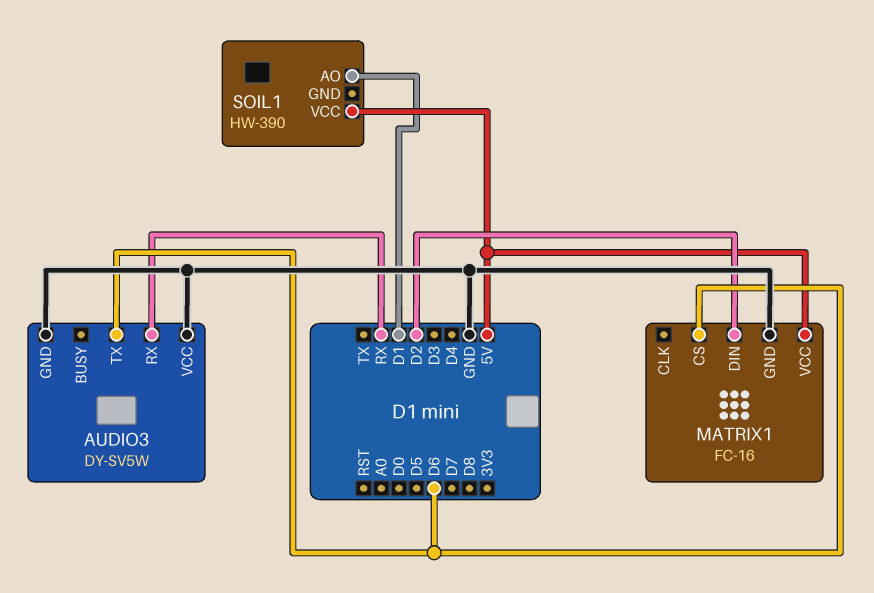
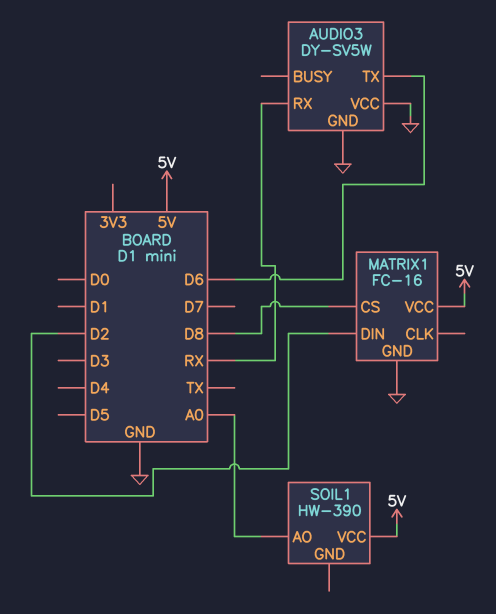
MATRIX1 pin CS: D6 -> D8
SOIL1 pin AO: D1 -> A0

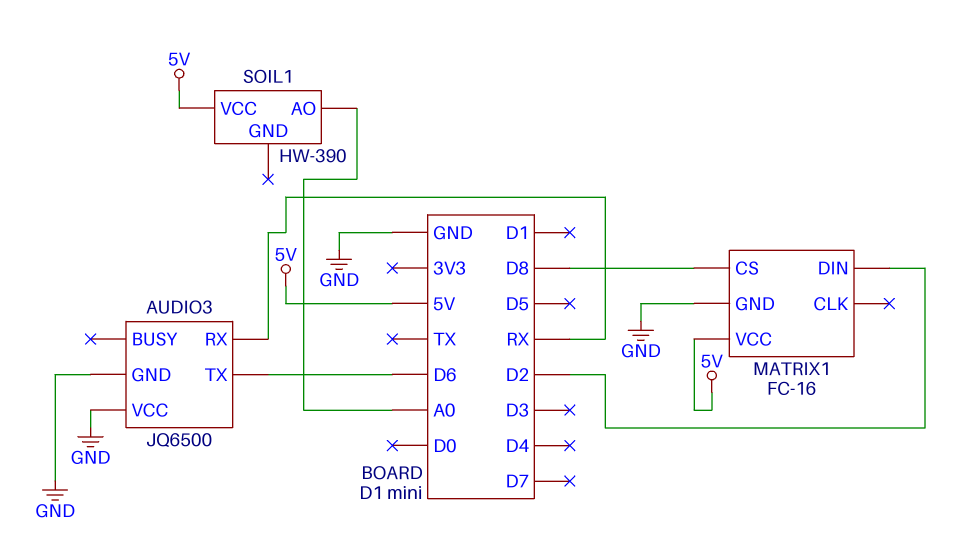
AUDIO3: DY-SV5W -> JQ6500

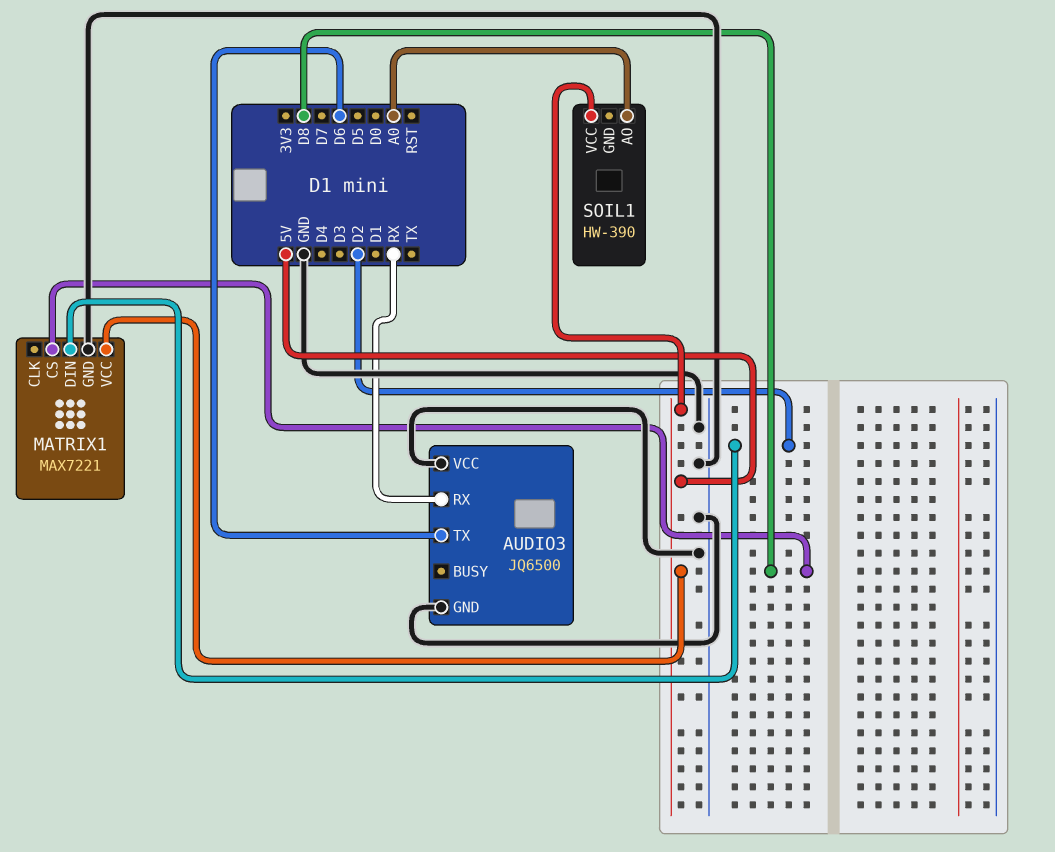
MATRIX1: FC-16 -> MAX7221

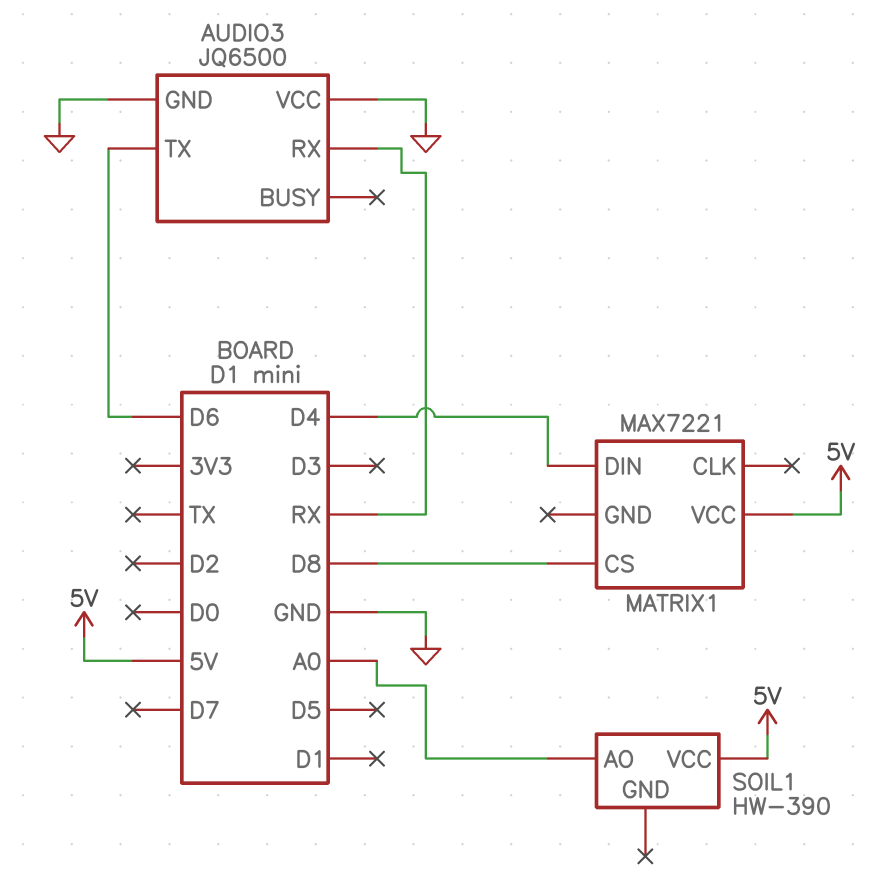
MATRIX1 pin DIN: D2 -> D4
MATRIX1 pin GND: GND -> none

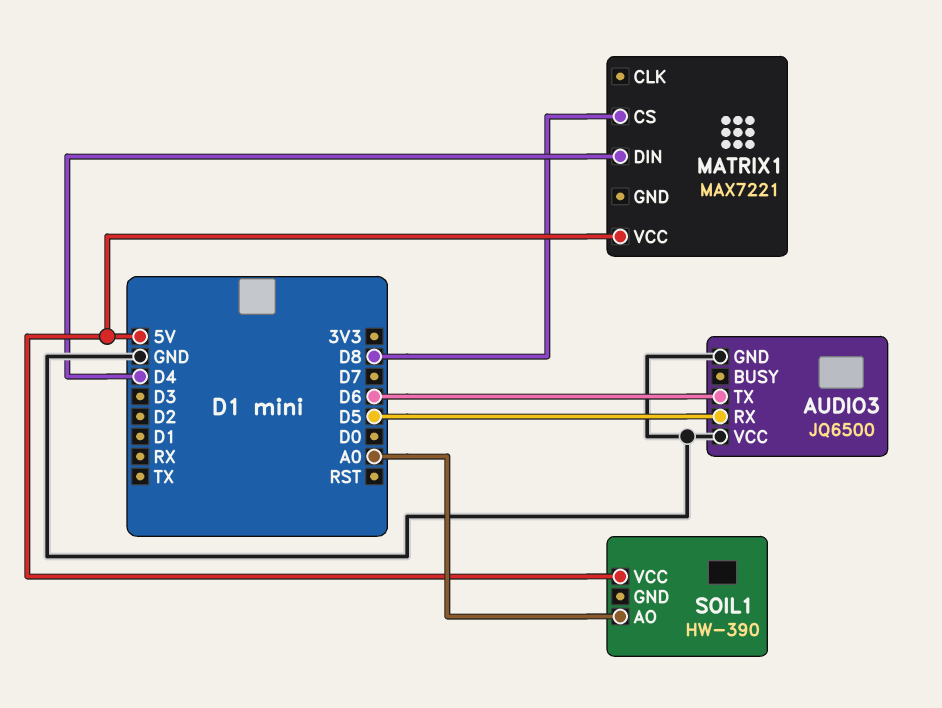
AUDIO3 pin RX: RX -> D5

